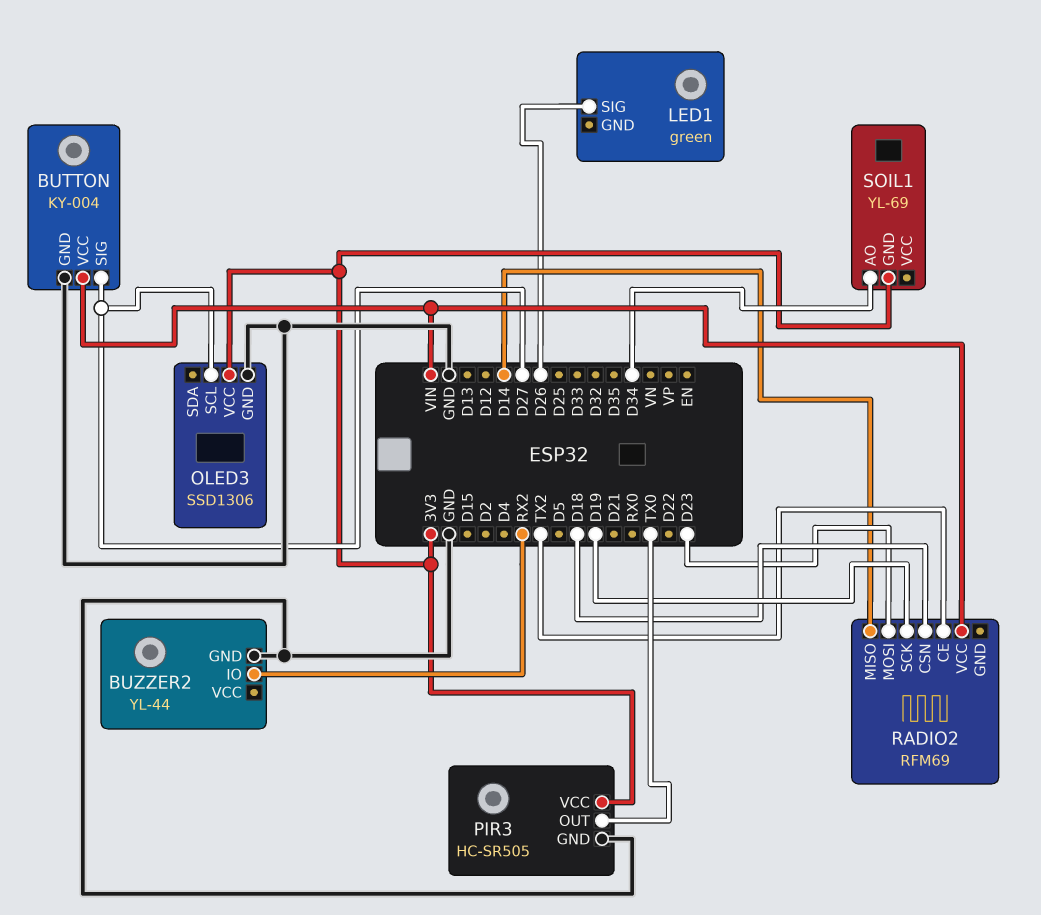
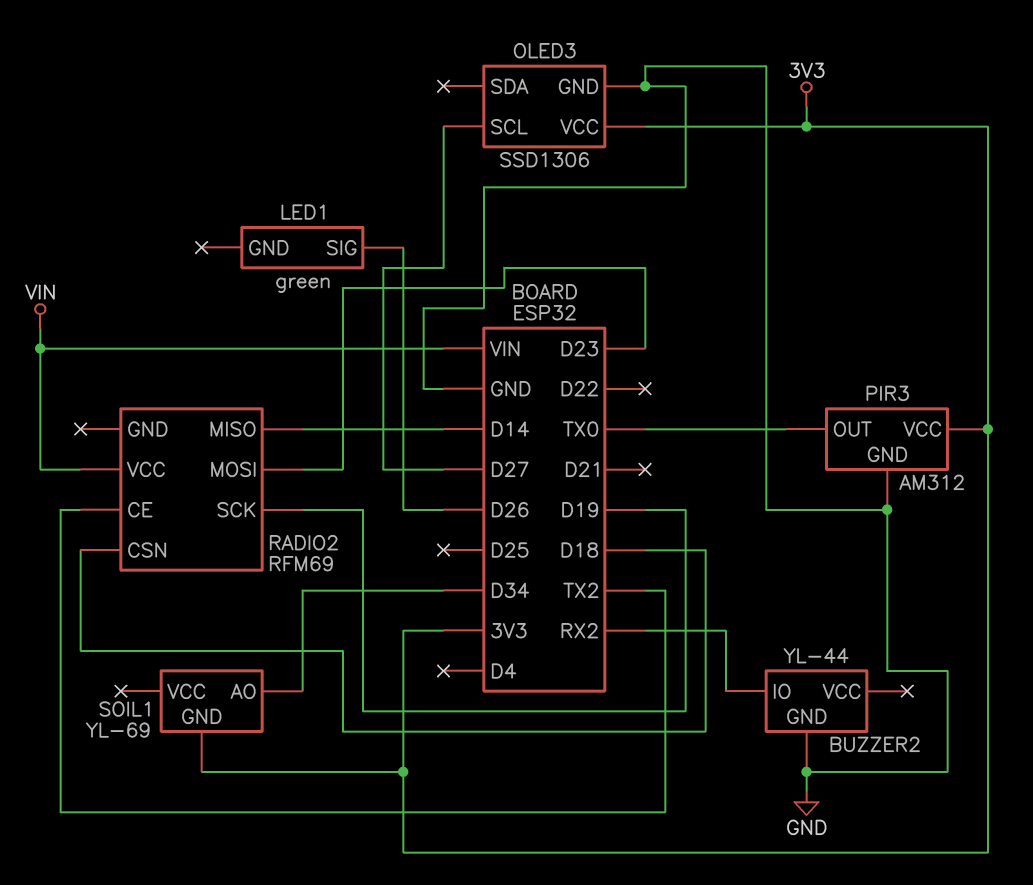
BUTTON: KY-004 -> none
BUTTON pin GND: GND -> none
BUTTON pin SIG: D27 -> none
BUTTON pin VCC: VIN -> none
PIR3: HC-SR505 -> AM312

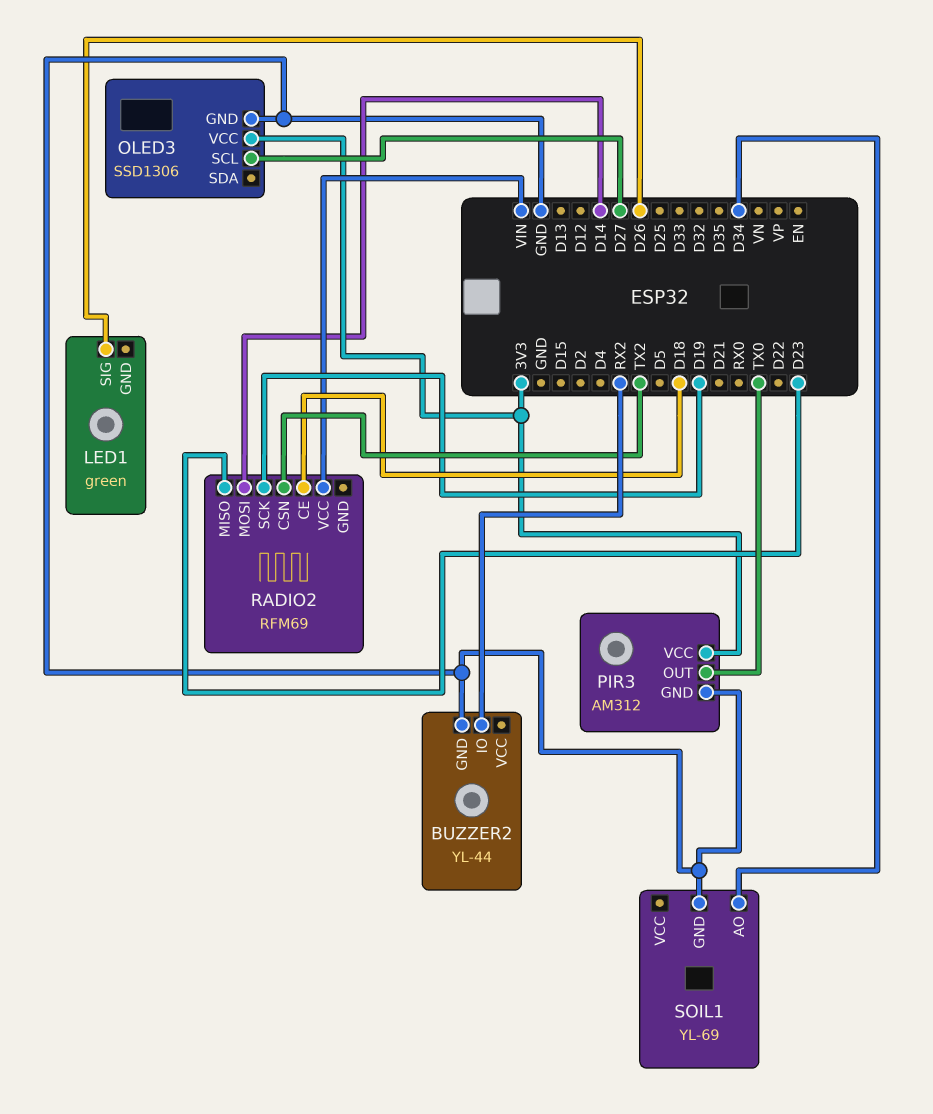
RADIO2 pin CE: TX2 -> D18
RADIO2 pin CSN: D18 -> TX2
RADIO2 pin MISO: D14 -> D23
RADIO2 pin MOSI: D23 -> D14
SOIL1 pin GND: 3V3 -> GND

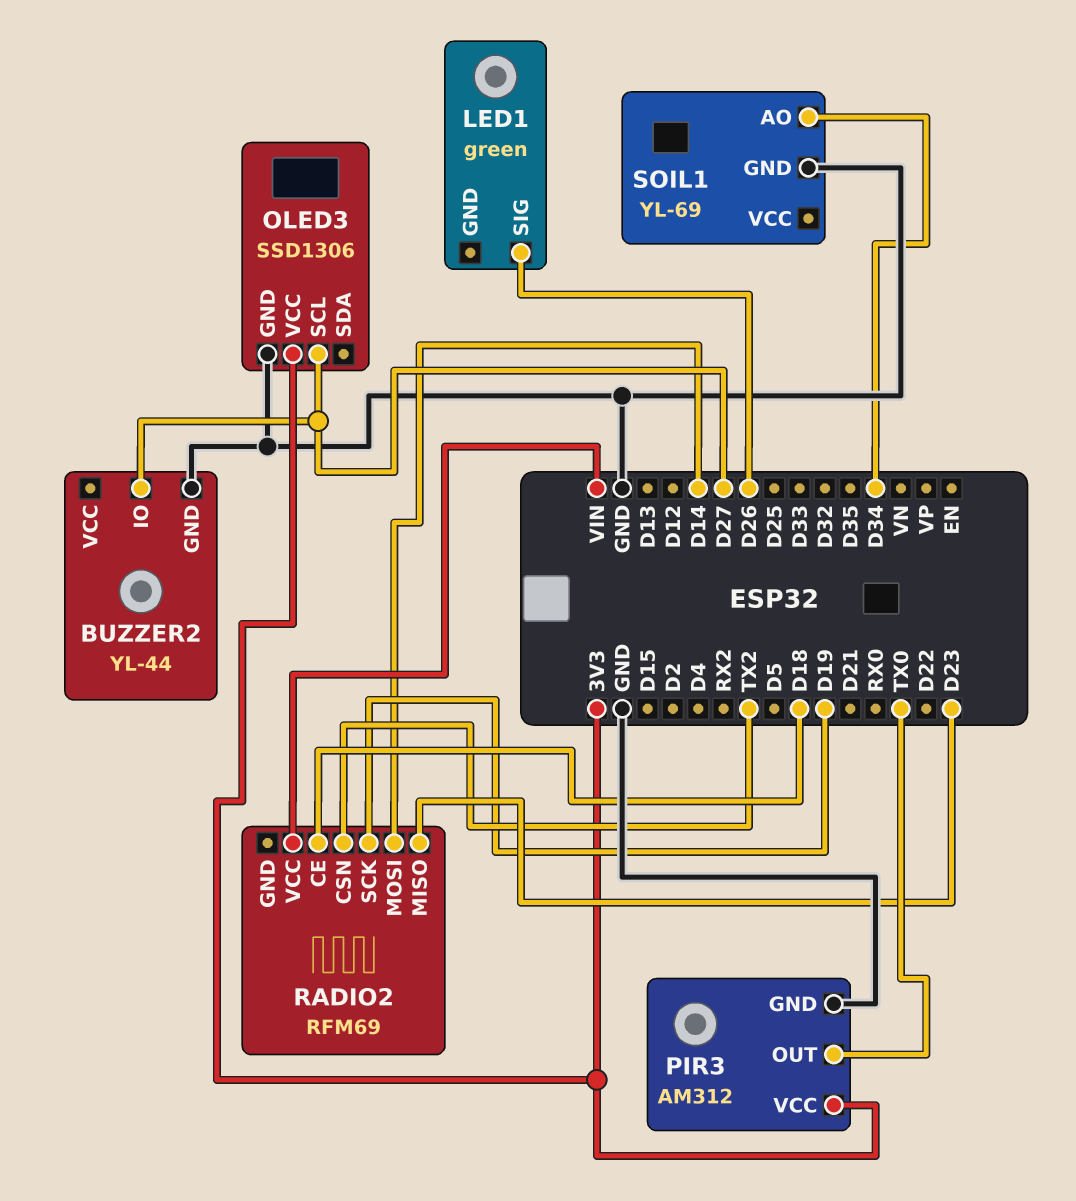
BUZZER2 pin IO: RX2 -> D27

